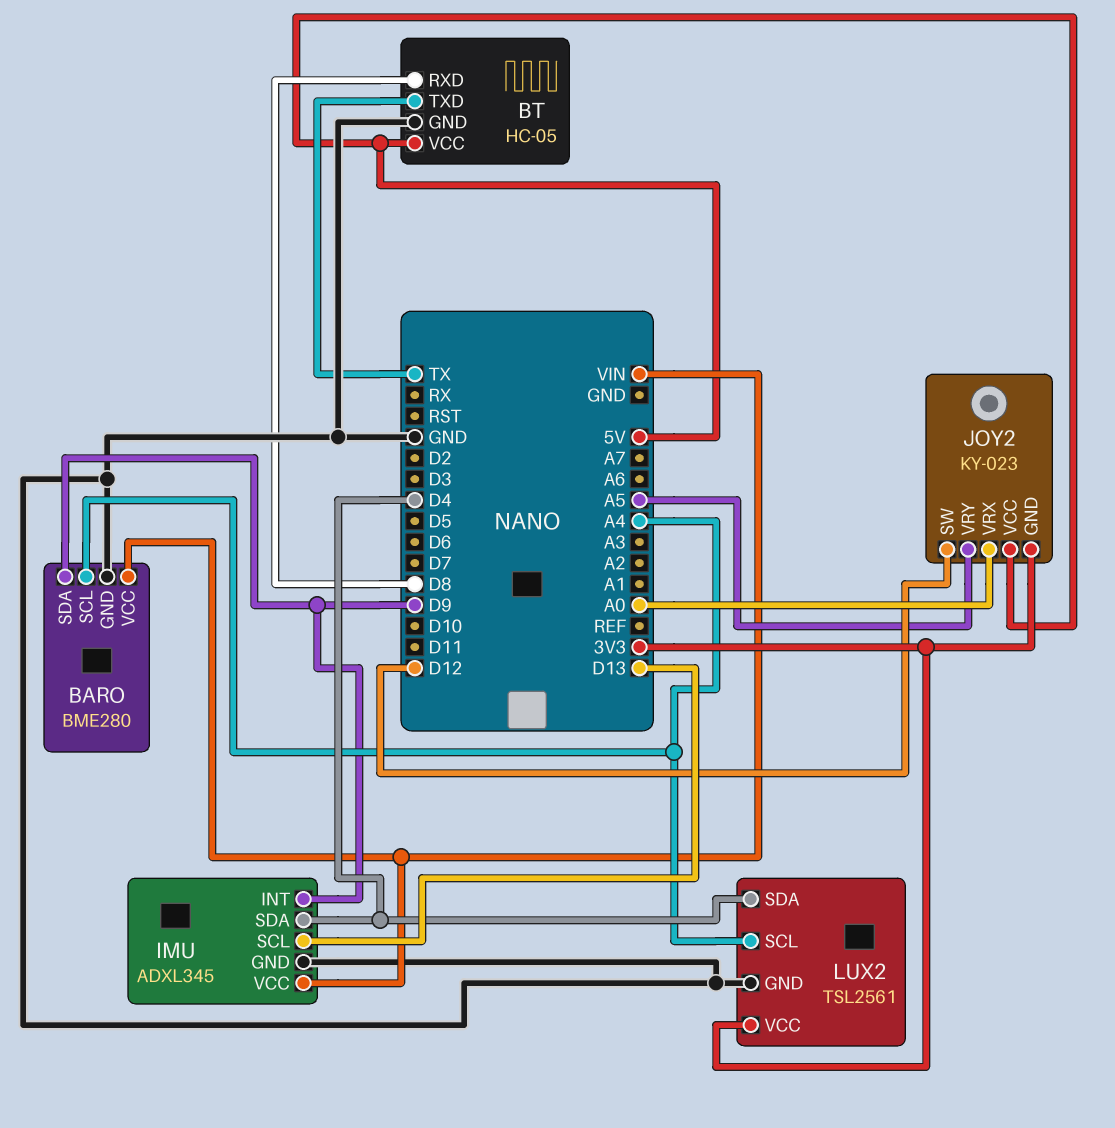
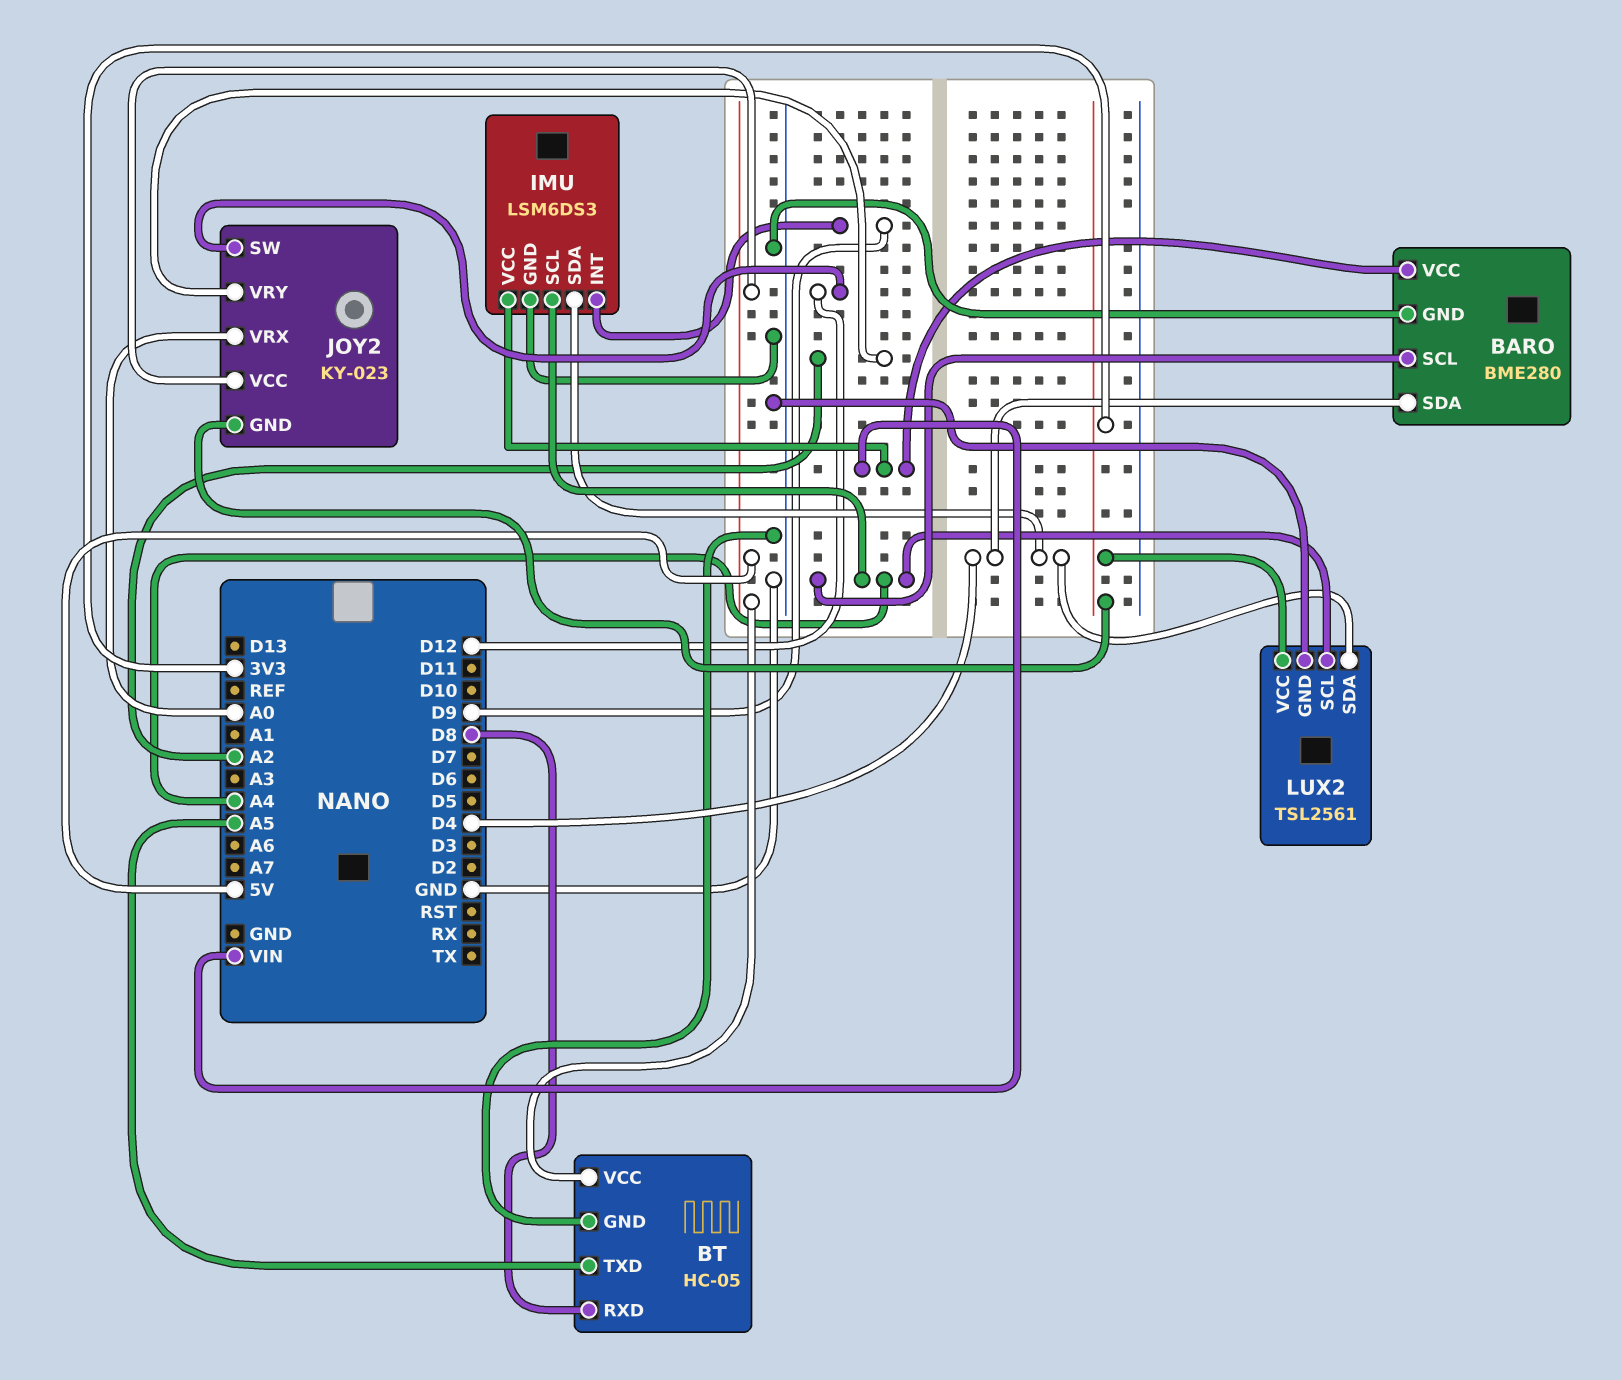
BARO pin SDA: D9 -> D4
BT pin TXD: TX -> A5
IMU: ADXL345 -> LSM6DS3
IMU pin SCL: D13 -> A4
JOY2 pin VRY: A5 -> A2

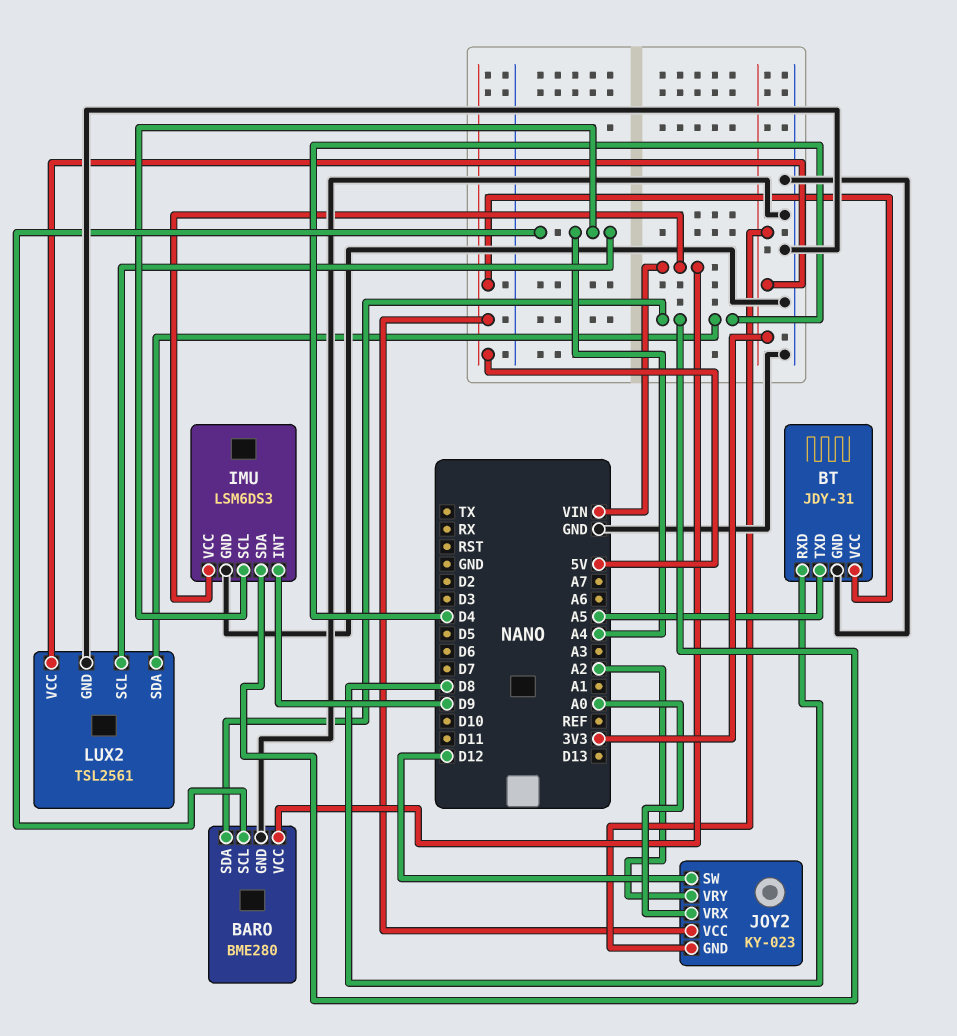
BT: HC-05 -> JDY-31

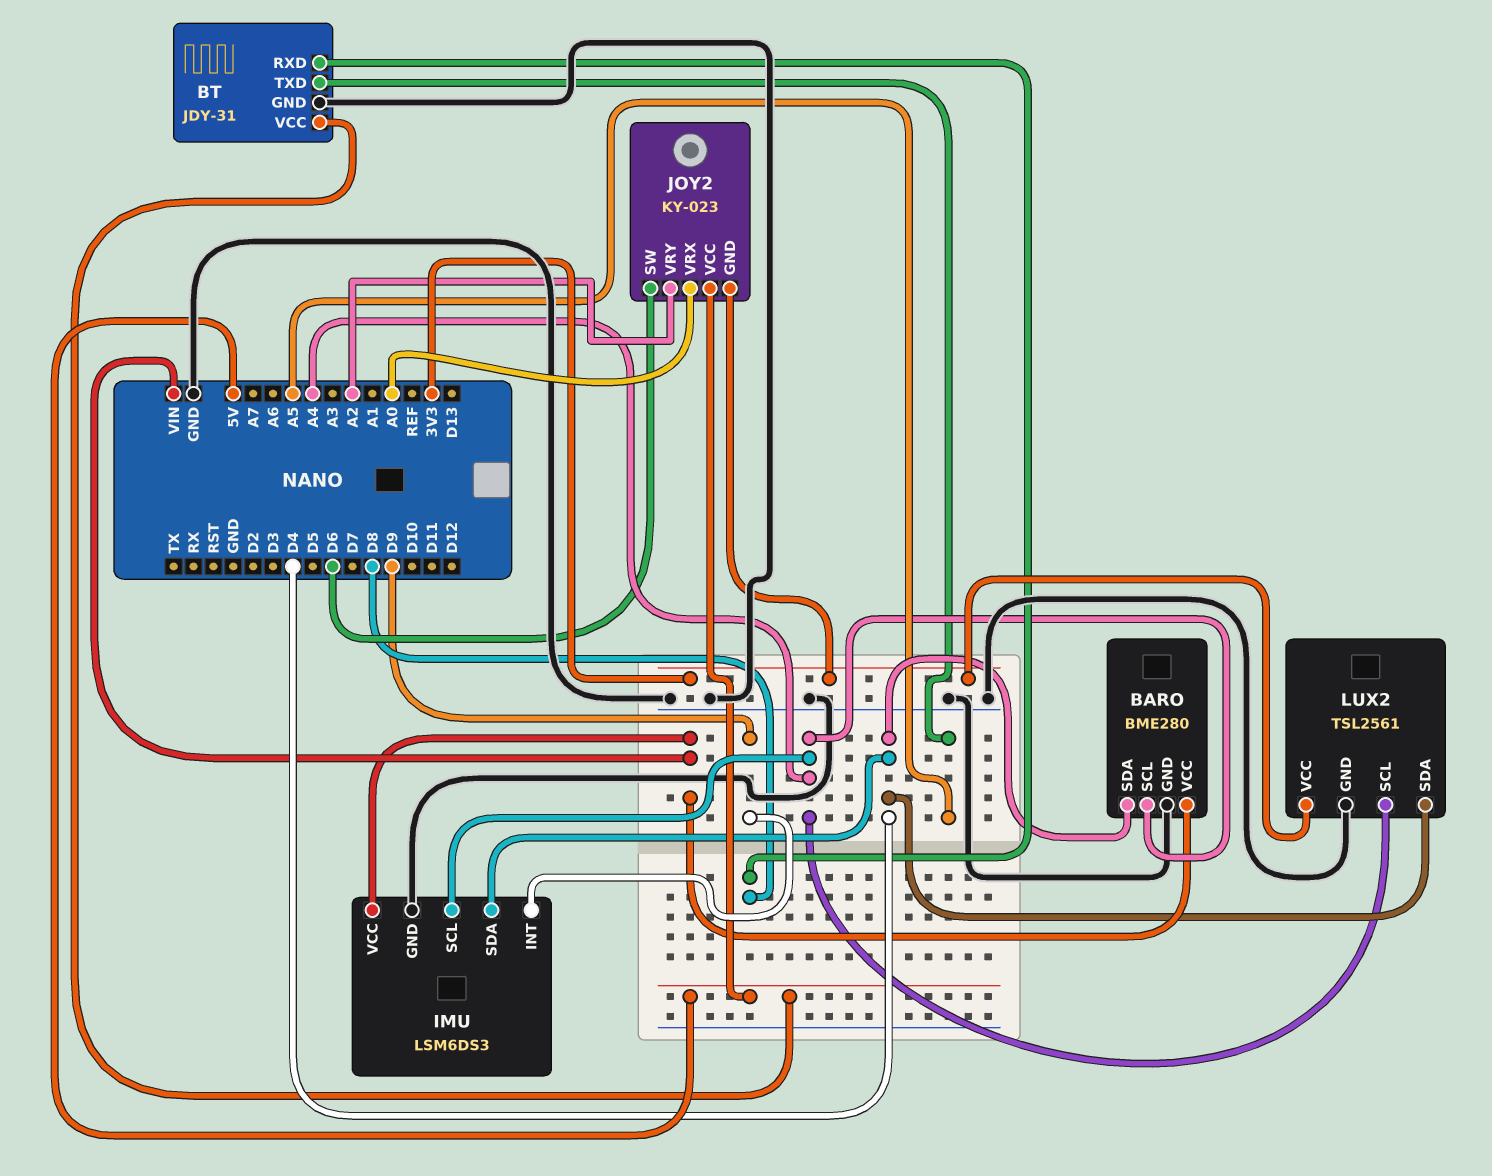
JOY2 pin SW: D12 -> D6

